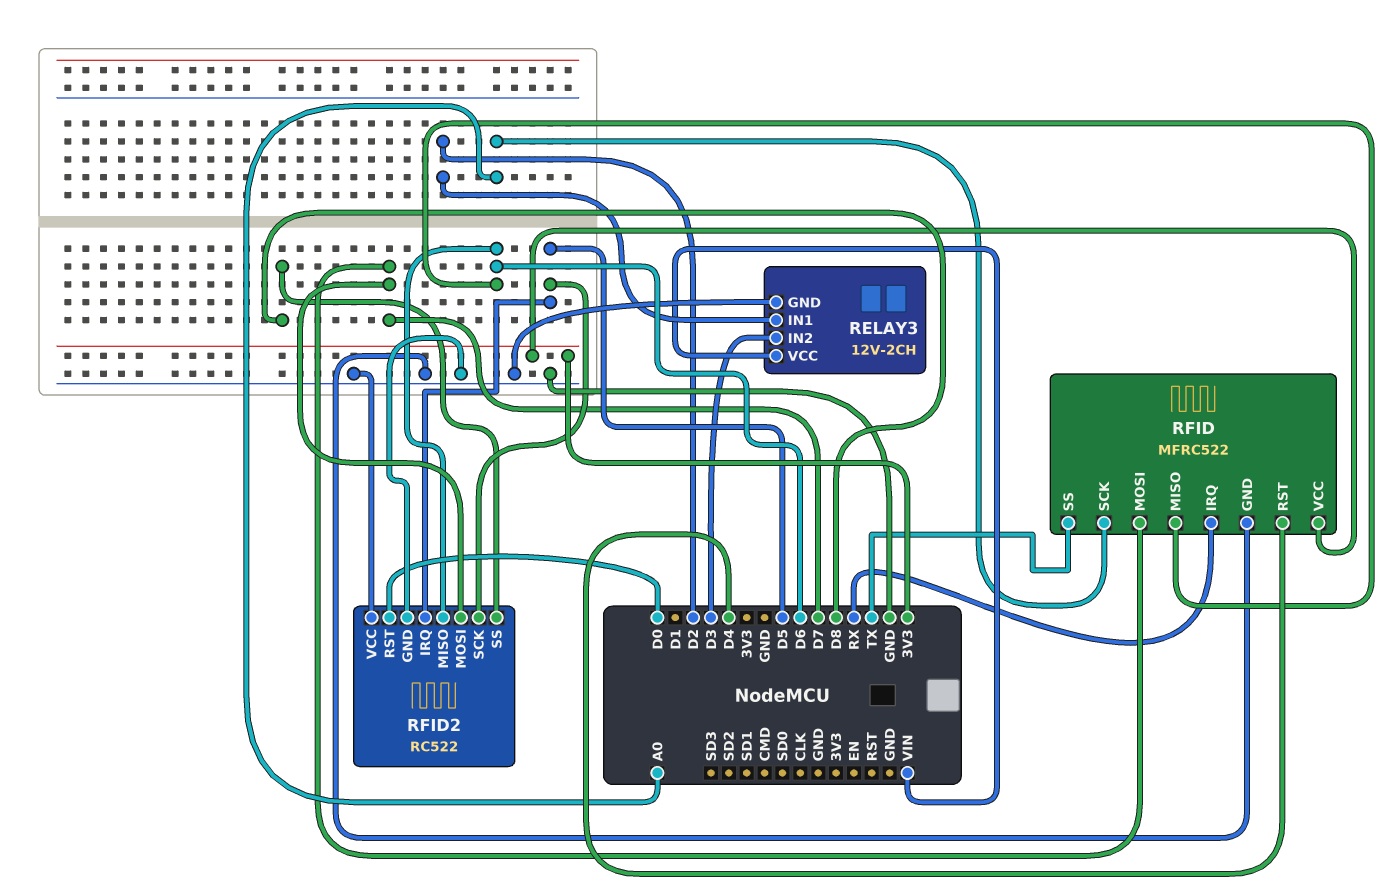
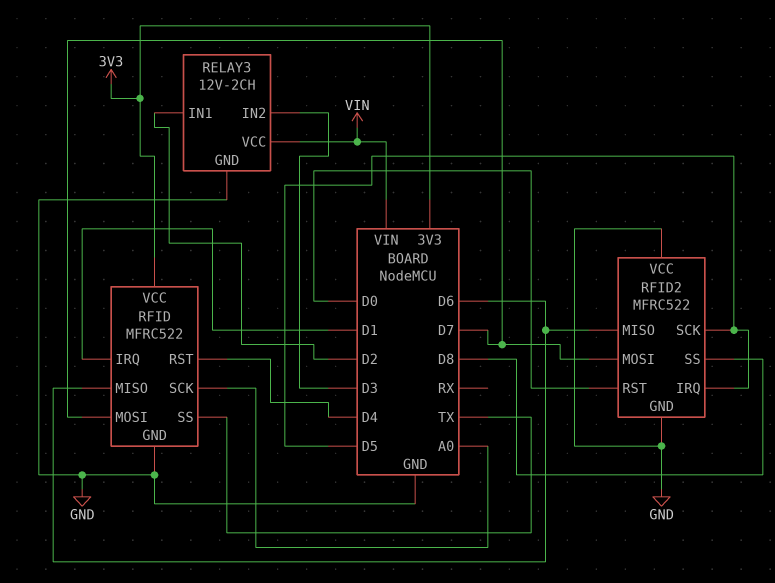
RFID pin IRQ: RX -> D1
RFID2: RC522 -> MFRC522

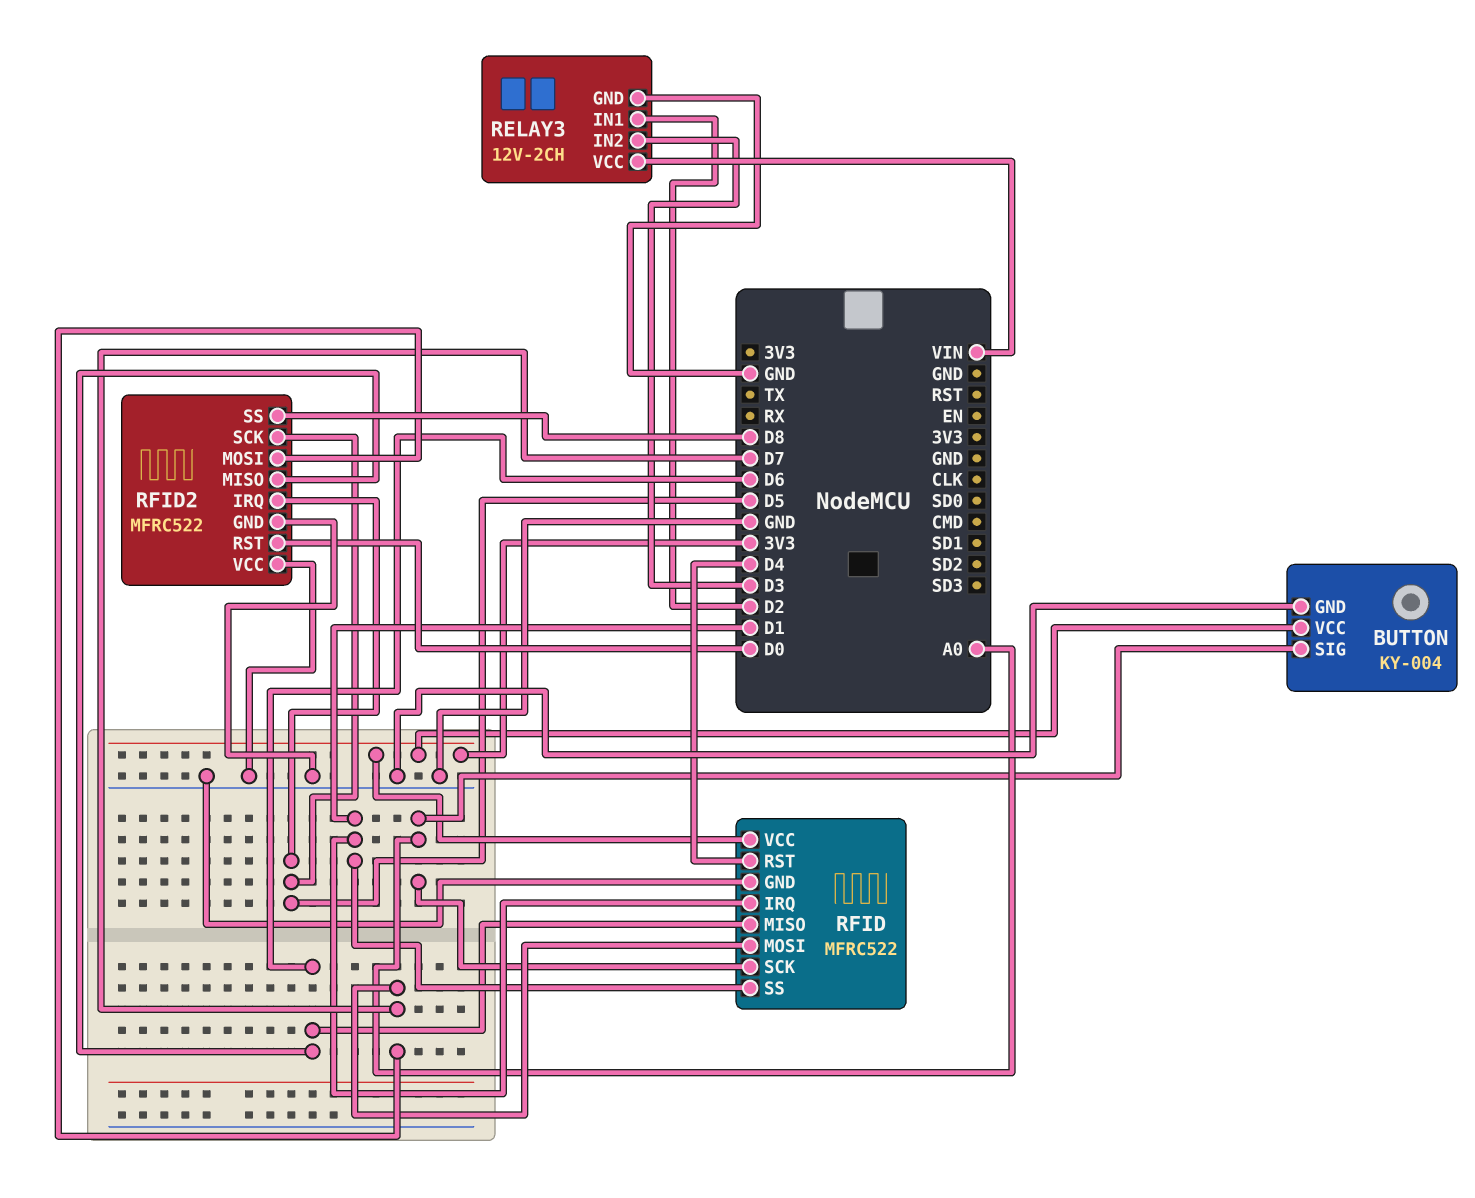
BUTTON: none -> KY-004
BUTTON pin GND: none -> GND
BUTTON pin SIG: none -> A0
BUTTON pin VCC: none -> 3V3
RFID pin SS: TX -> D1

